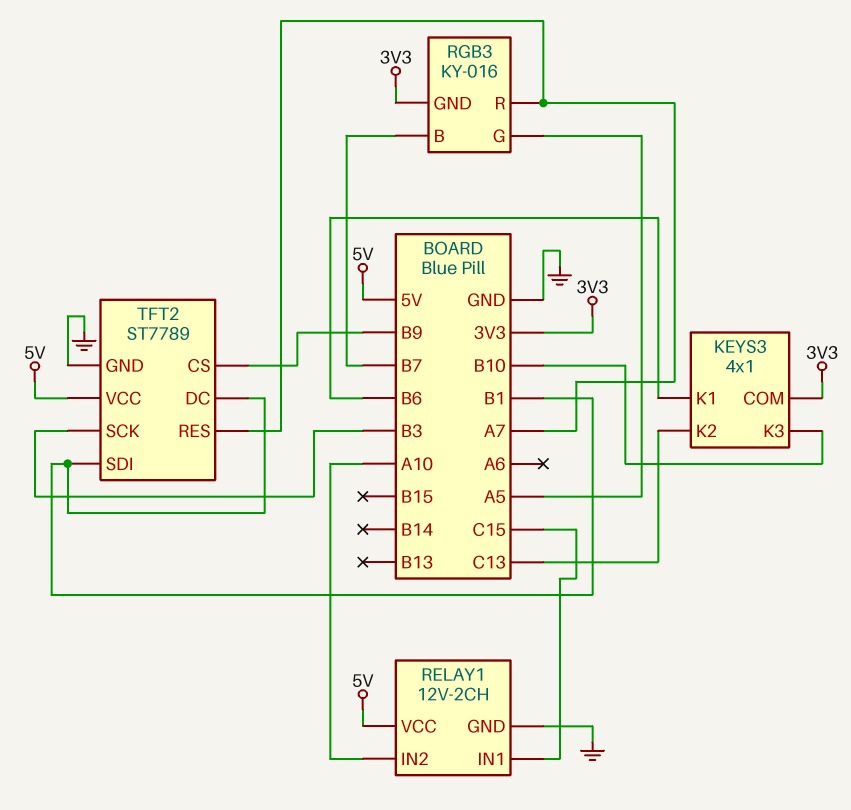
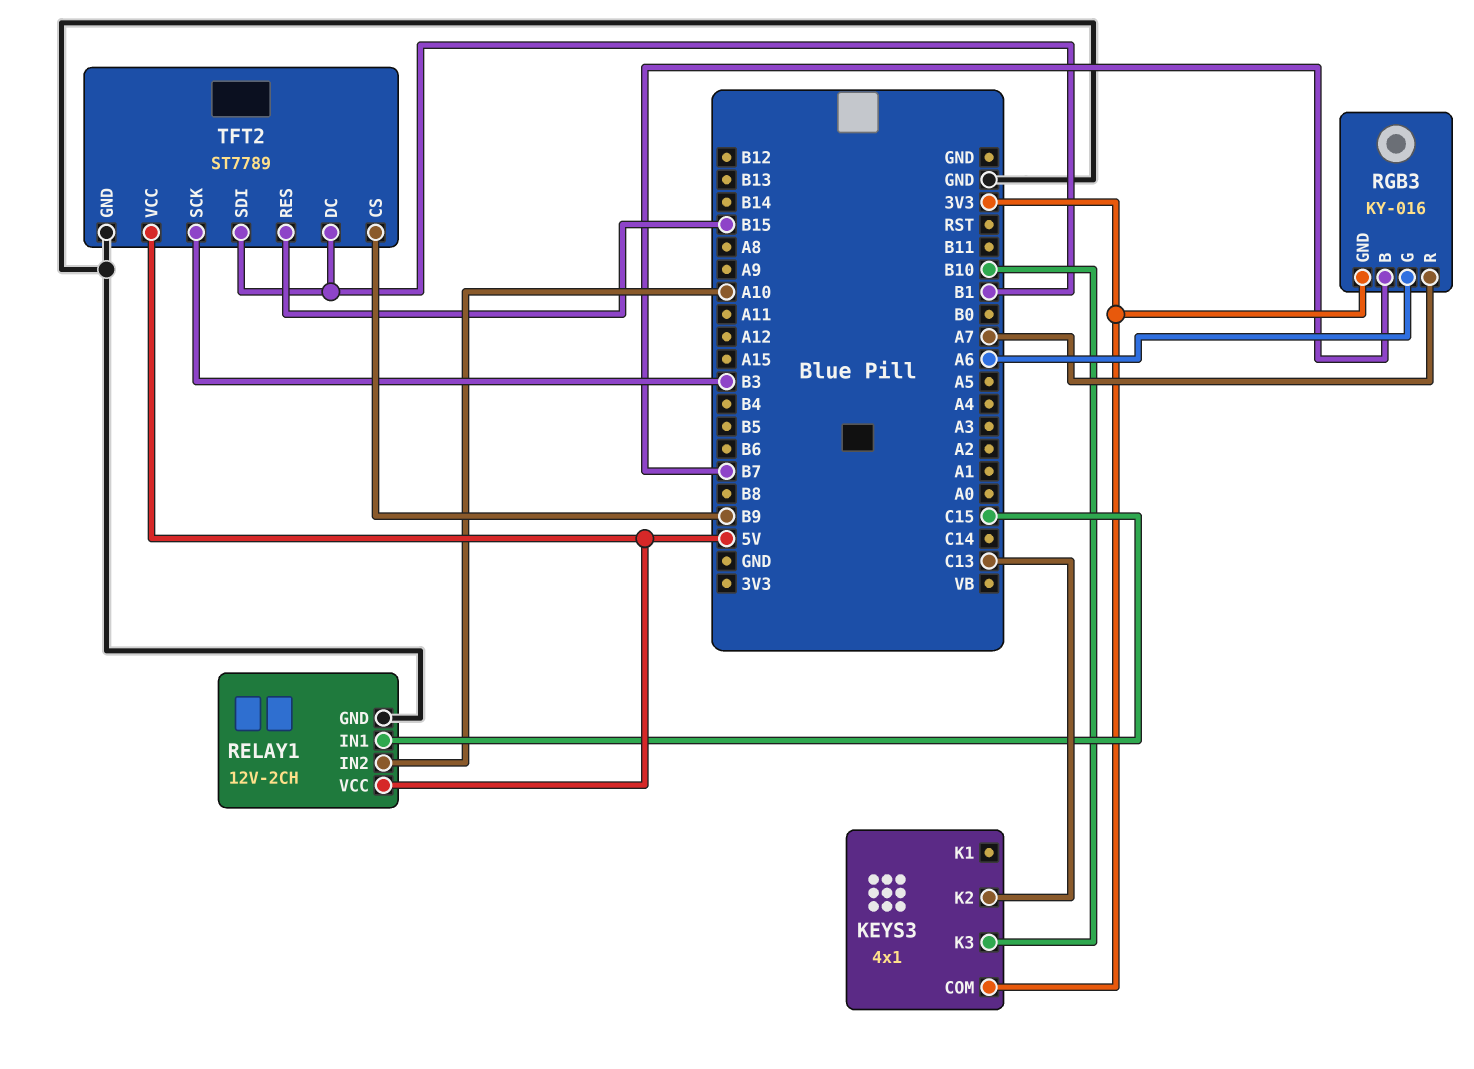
KEYS3 pin K1: B6 -> none
RGB3 pin G: A5 -> A6
TFT2 pin RES: A7 -> B15

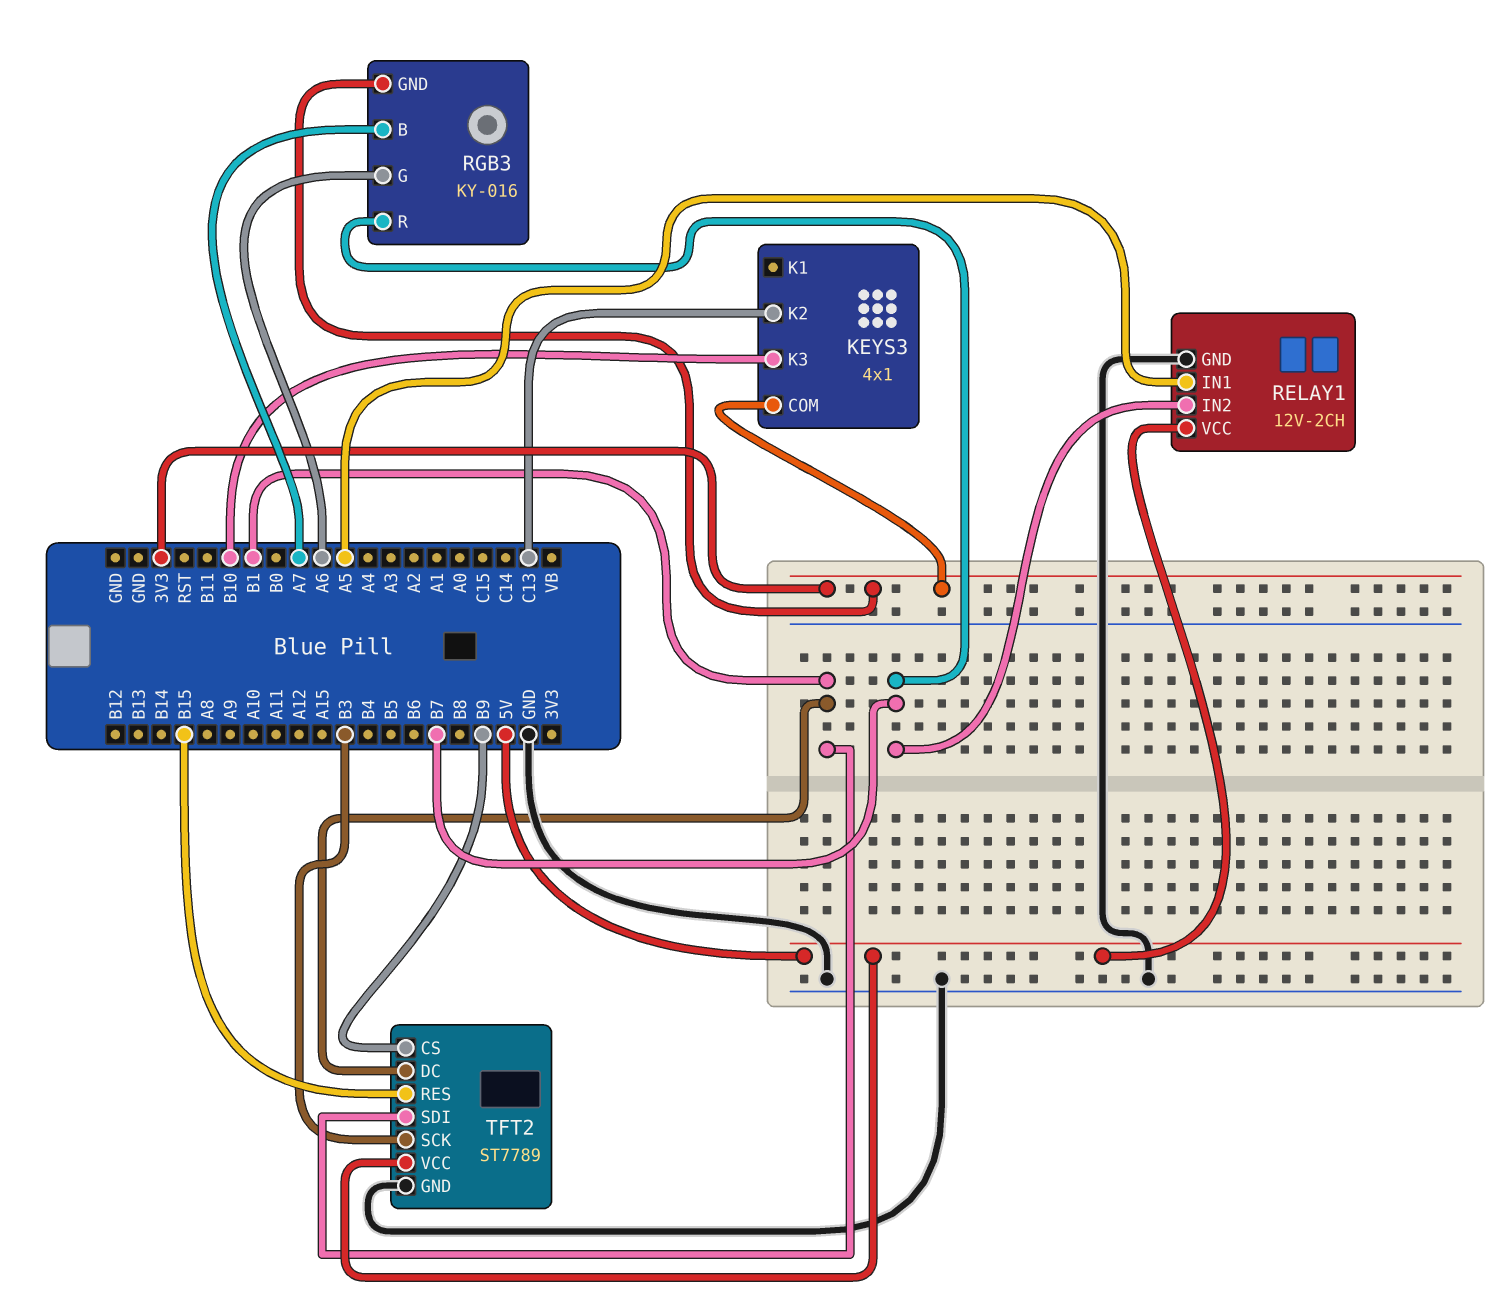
RELAY1 pin IN1: C15 -> A5
RELAY1 pin IN2: A10 -> B7
RGB3 pin B: B7 -> A7
RGB3 pin R: A7 -> B7

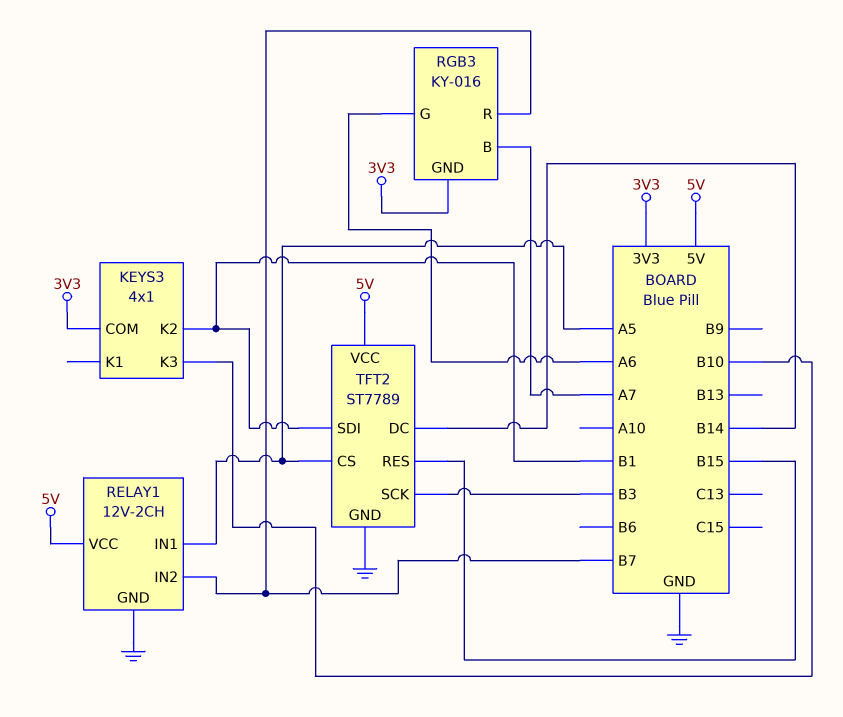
KEYS3 pin K2: C13 -> B1
TFT2 pin CS: B9 -> A5
TFT2 pin DC: B1 -> B14

